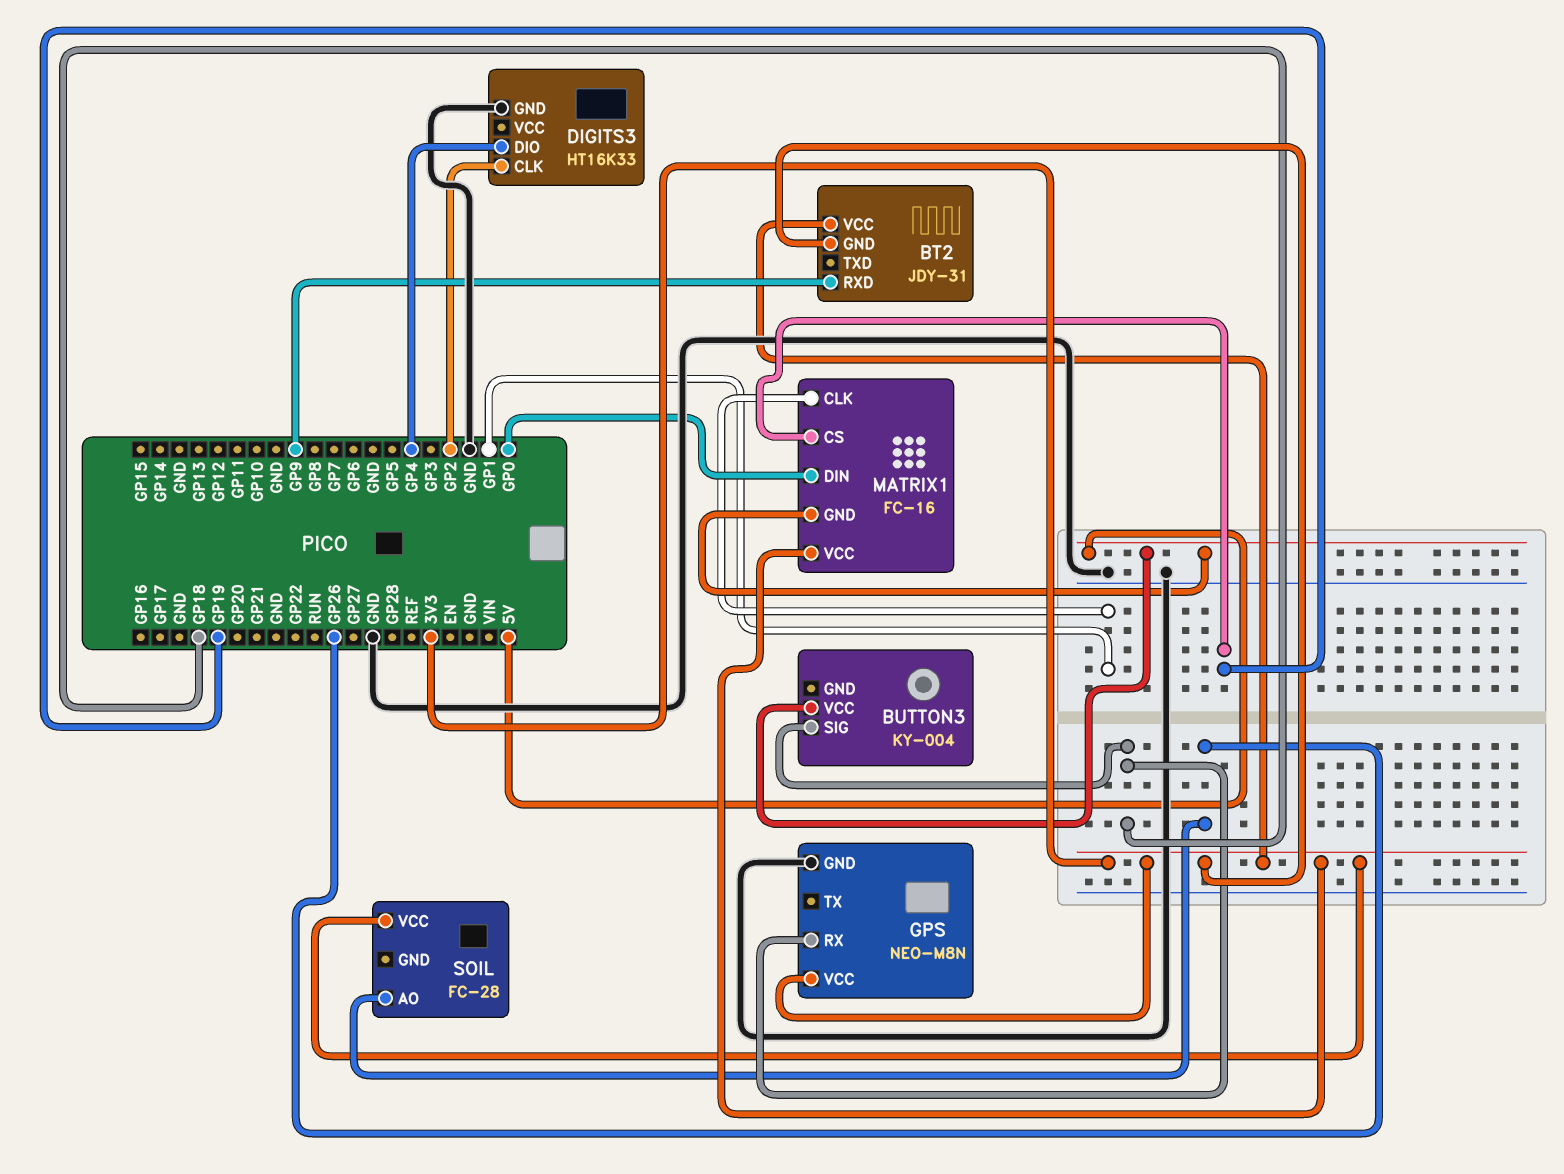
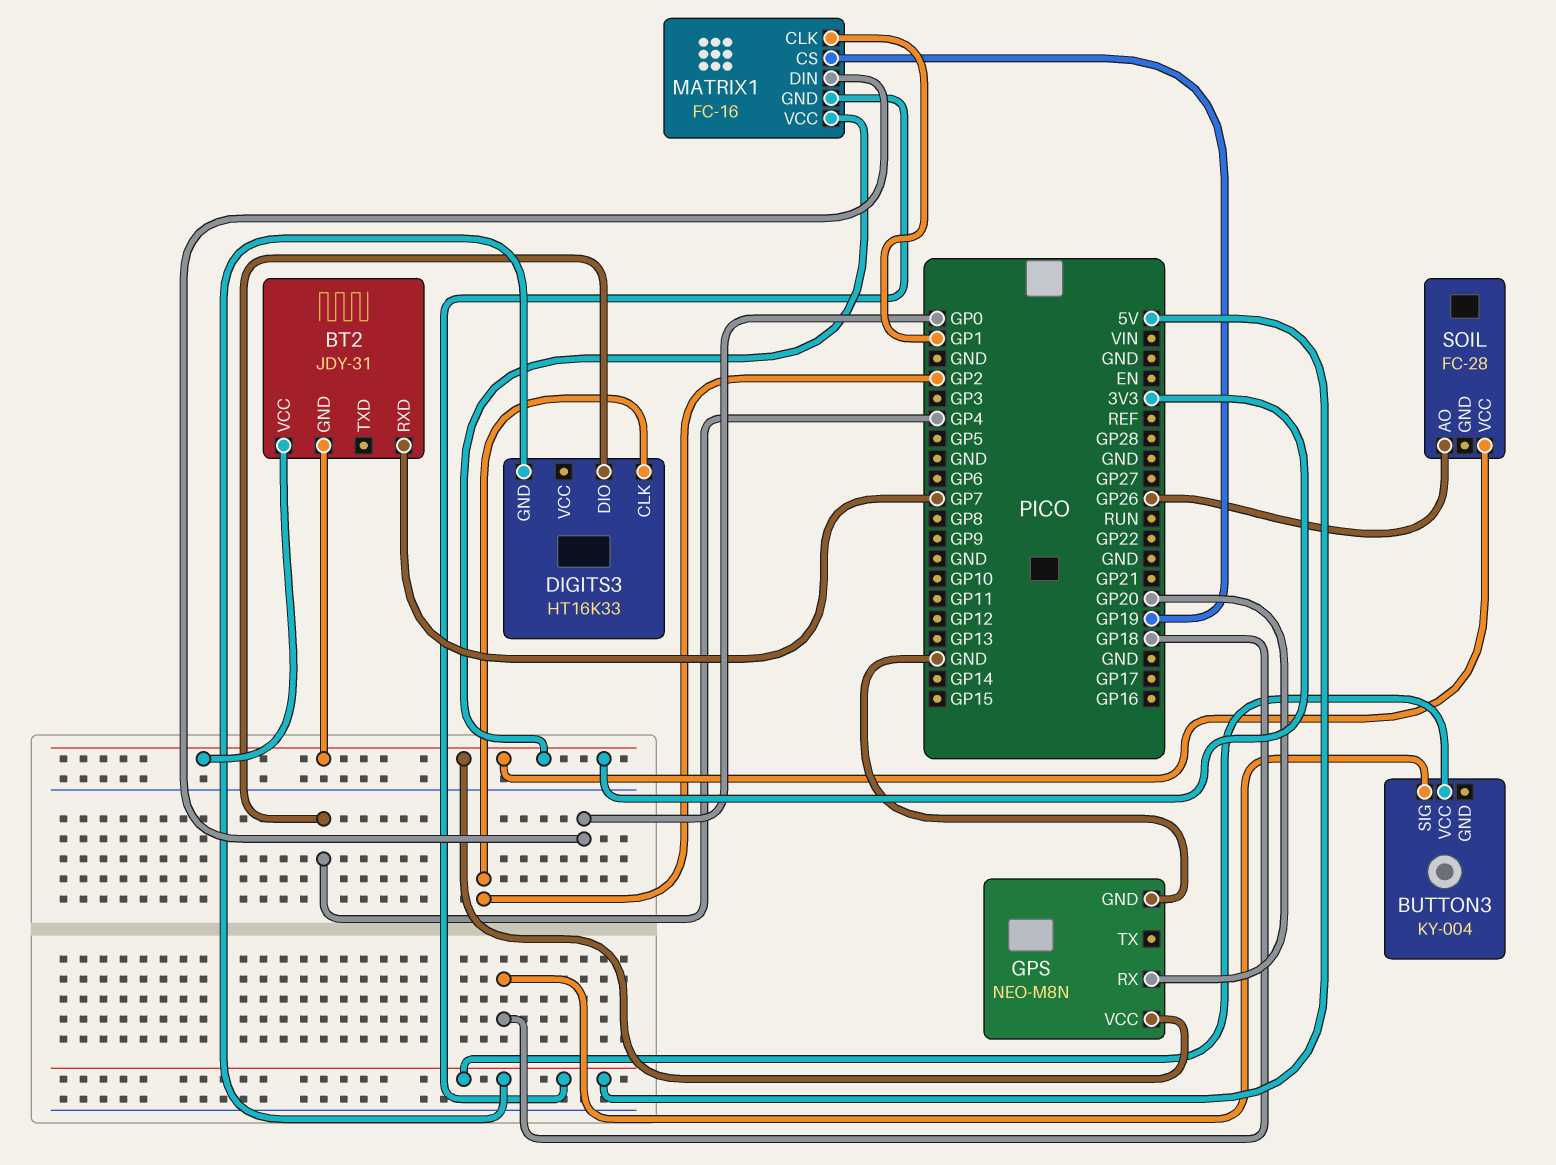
BT2 pin RXD: GP9 -> GP7
DIGITS3 pin GND: GND -> 5V
GPS pin RX: GP18 -> GP20

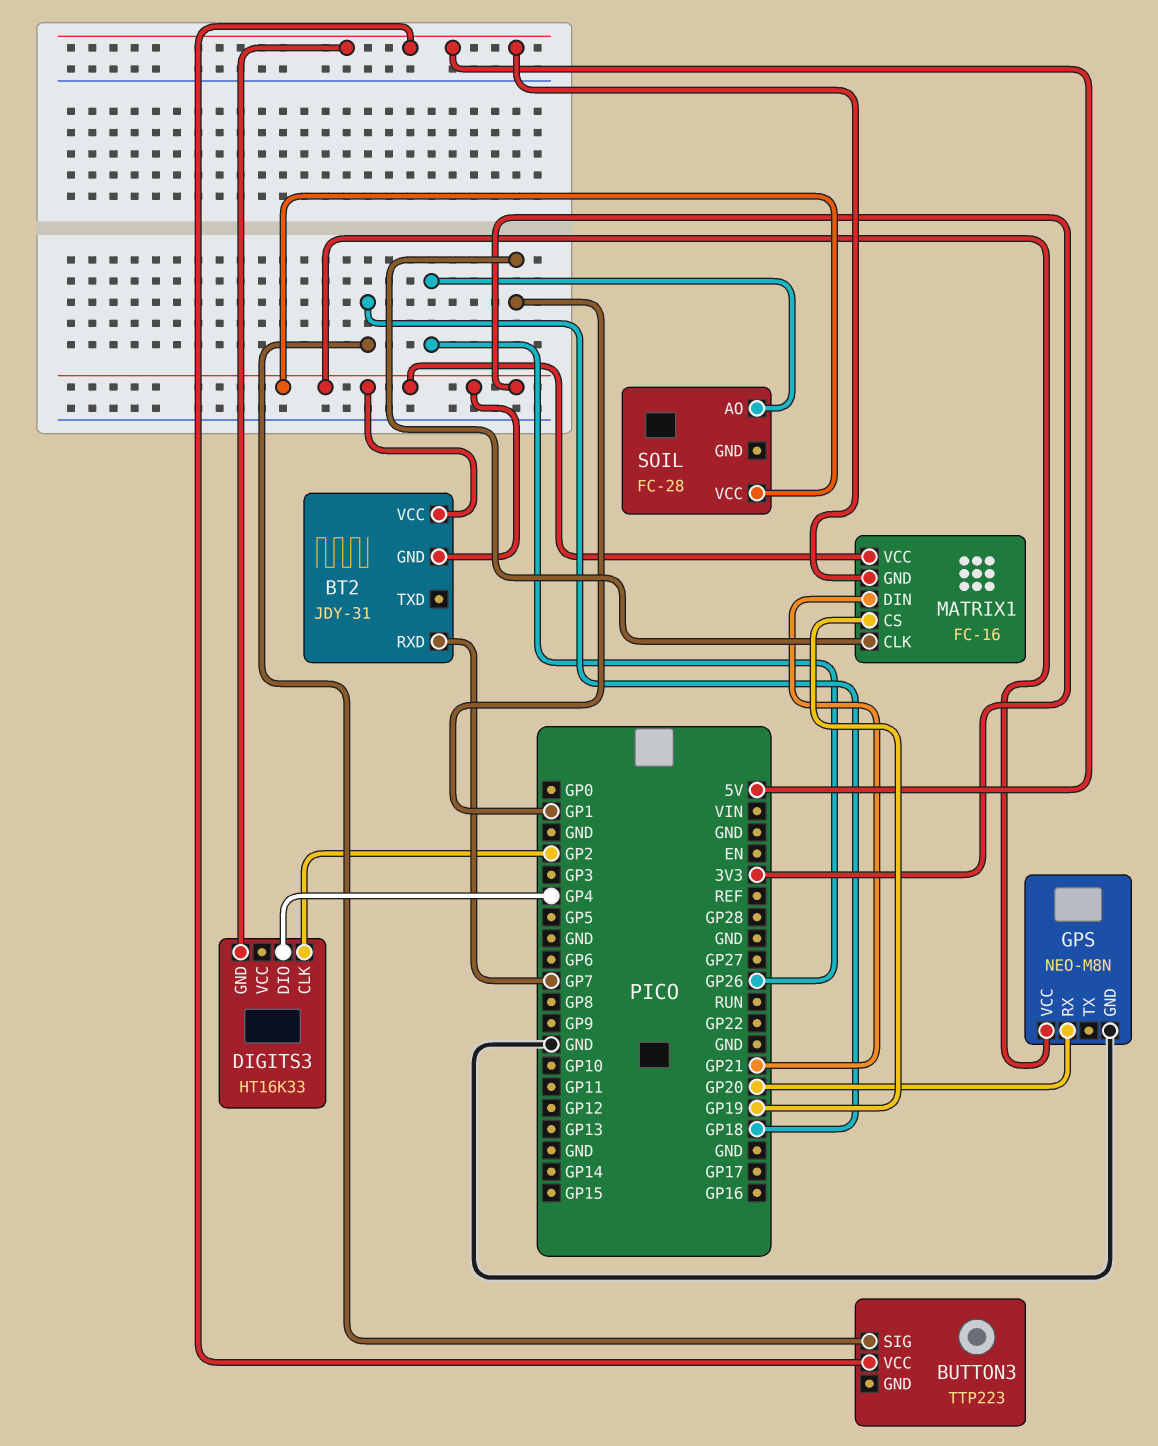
BUTTON3: KY-004 -> TTP223
MATRIX1 pin DIN: GP0 -> GP21

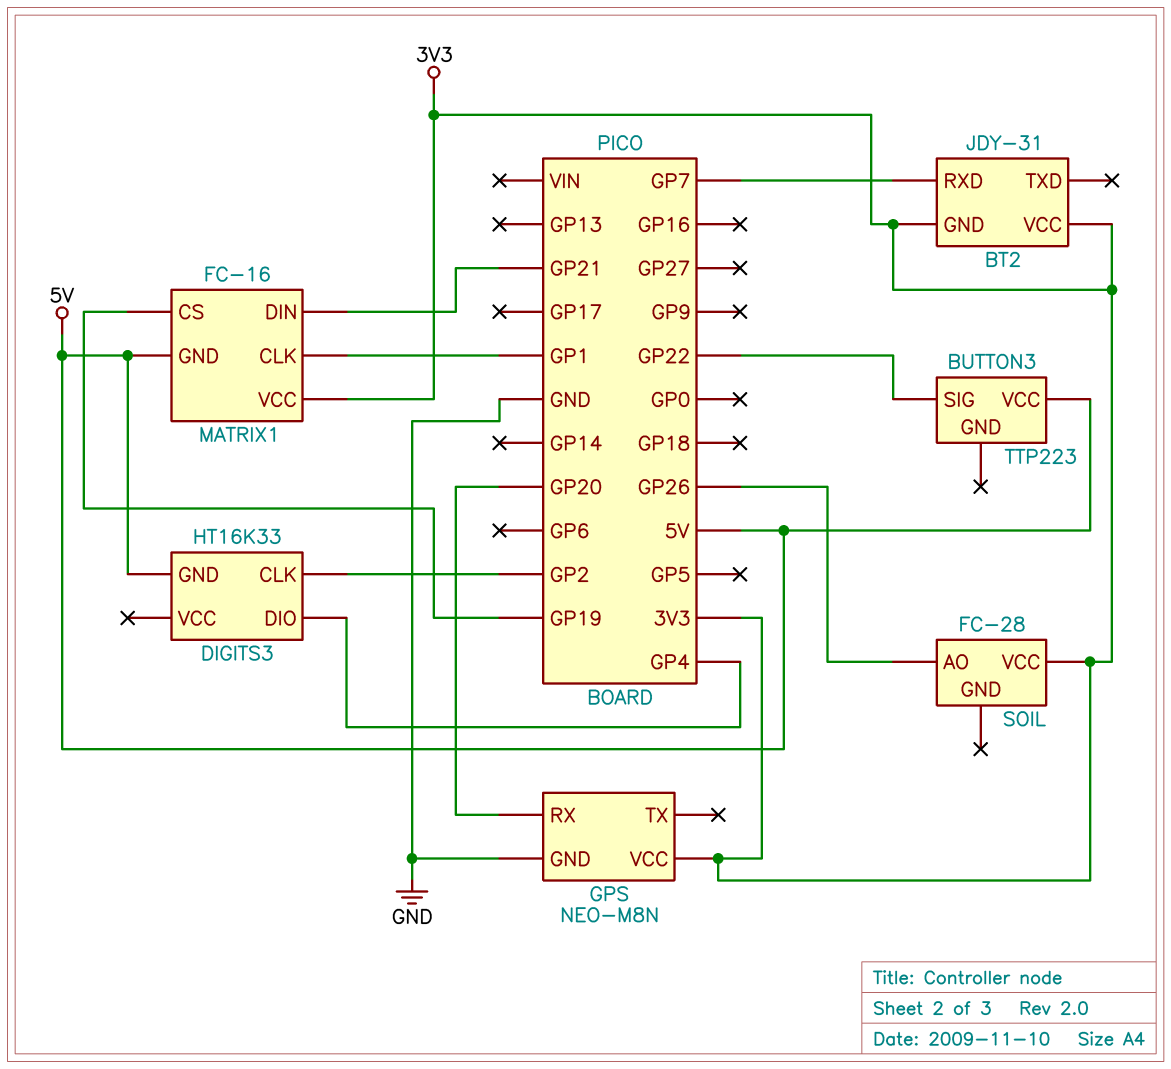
BUTTON3 pin SIG: GP18 -> GP22

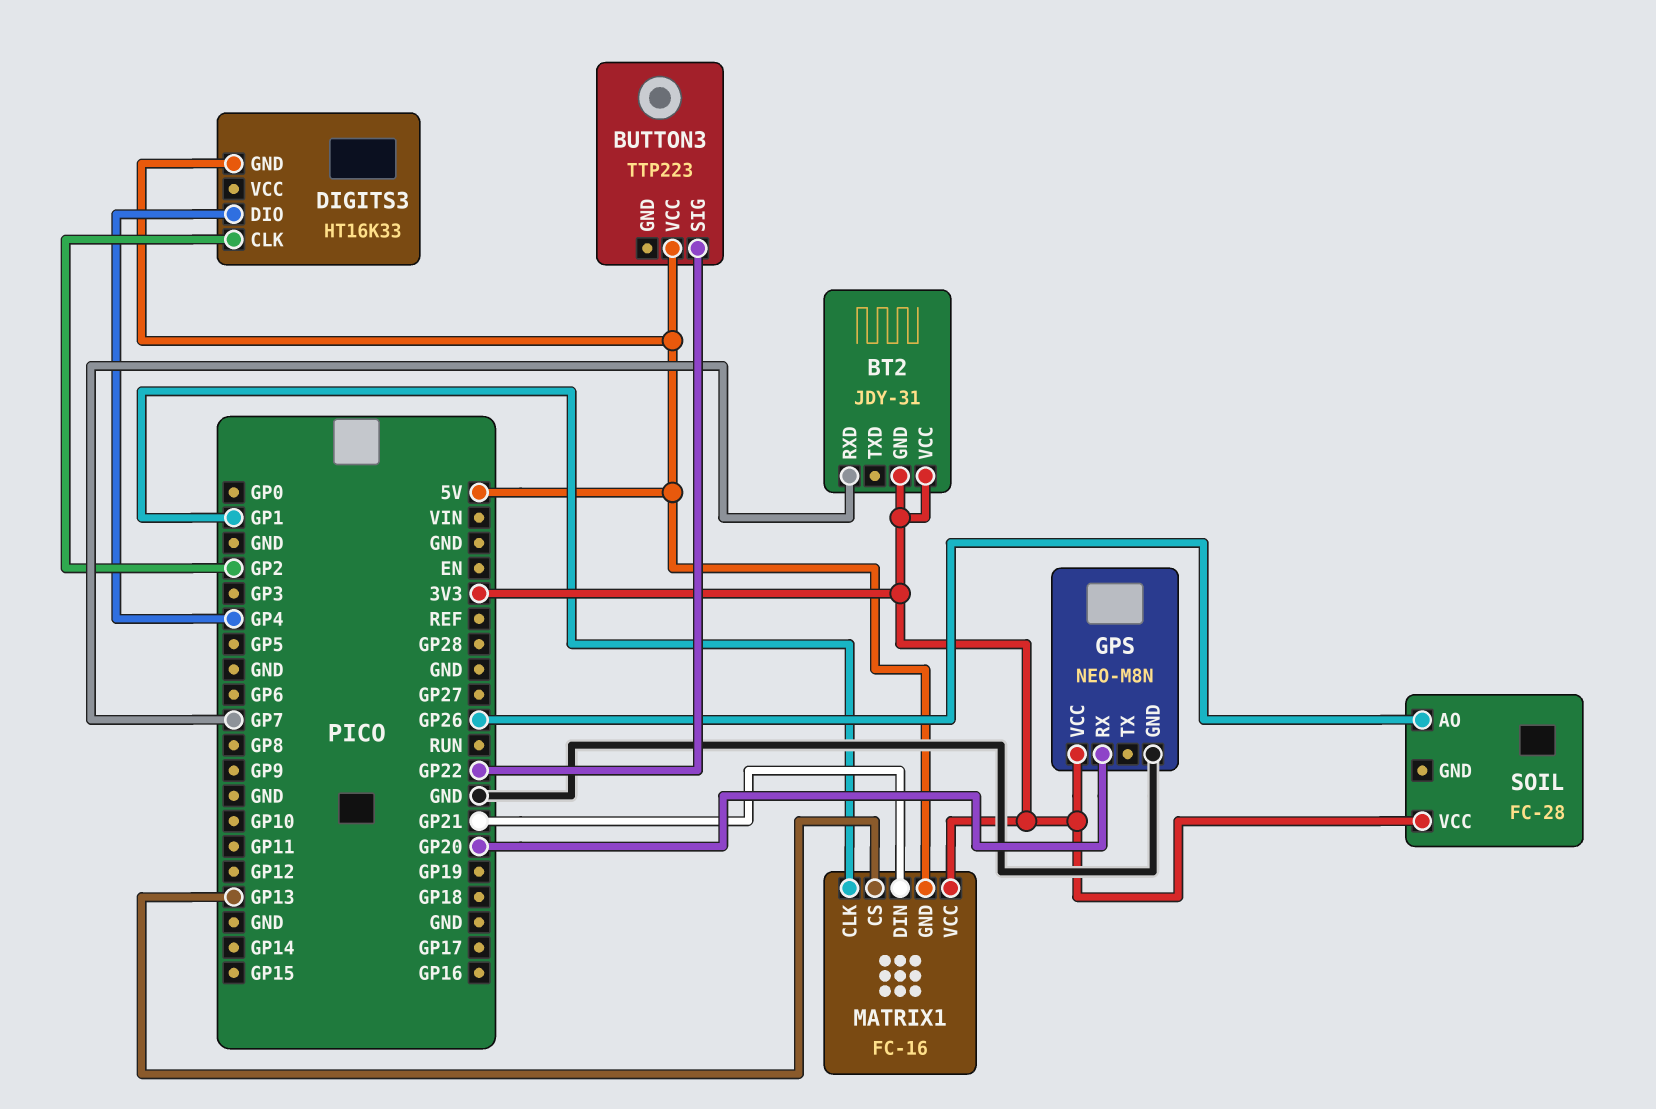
MATRIX1 pin CS: GP19 -> GP13

